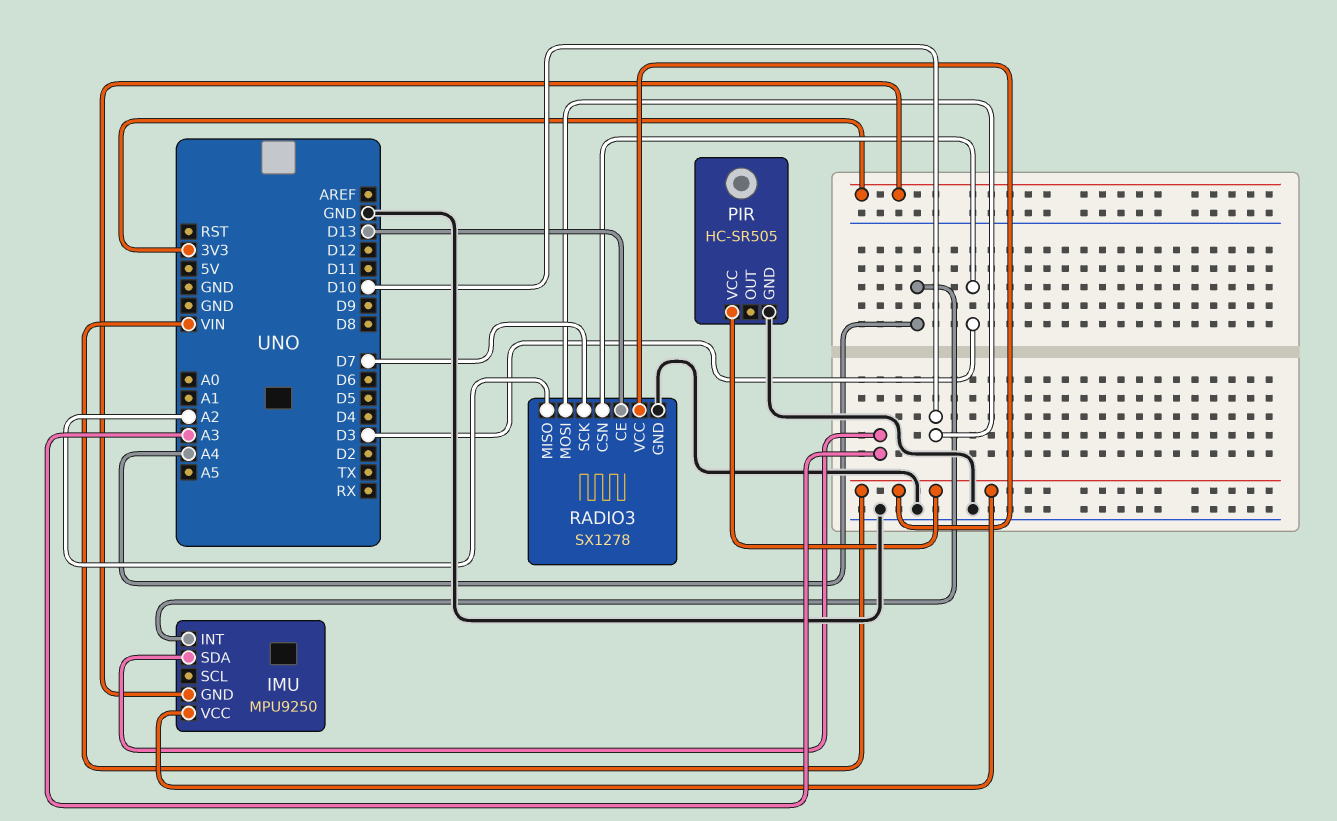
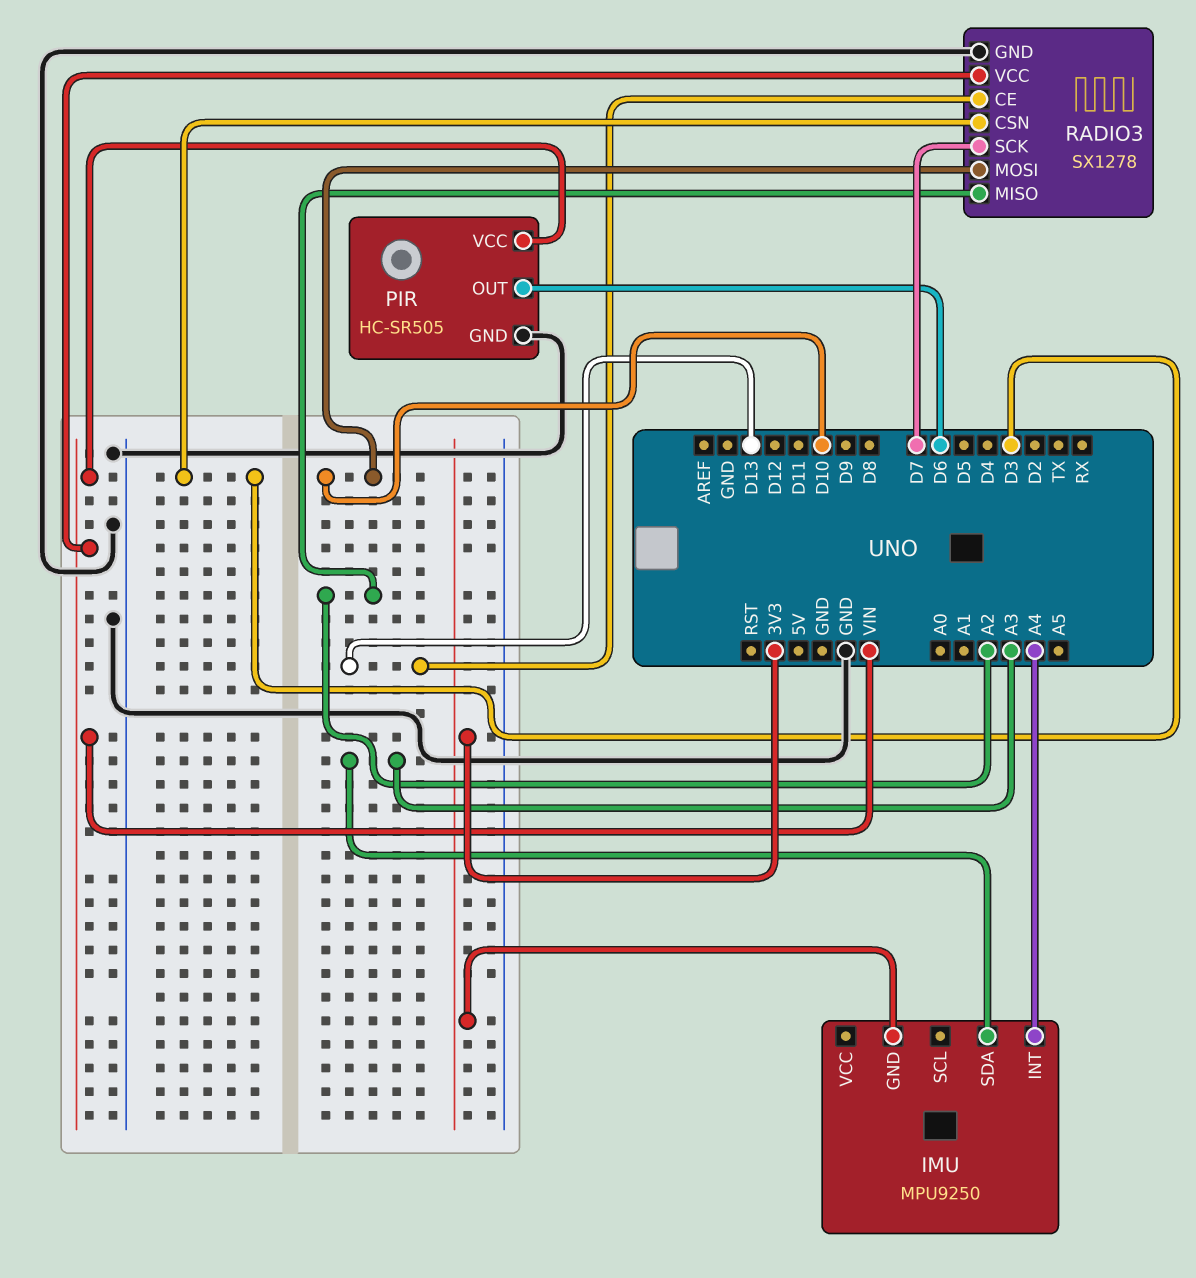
IMU pin VCC: VIN -> none
PIR pin OUT: none -> D6

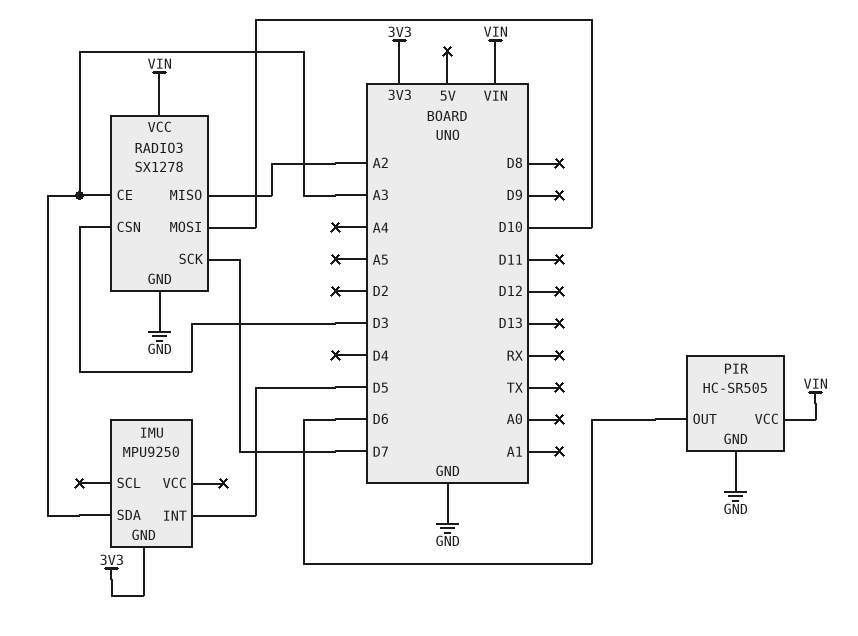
IMU pin INT: A4 -> D5
RADIO3 pin CE: D13 -> A3

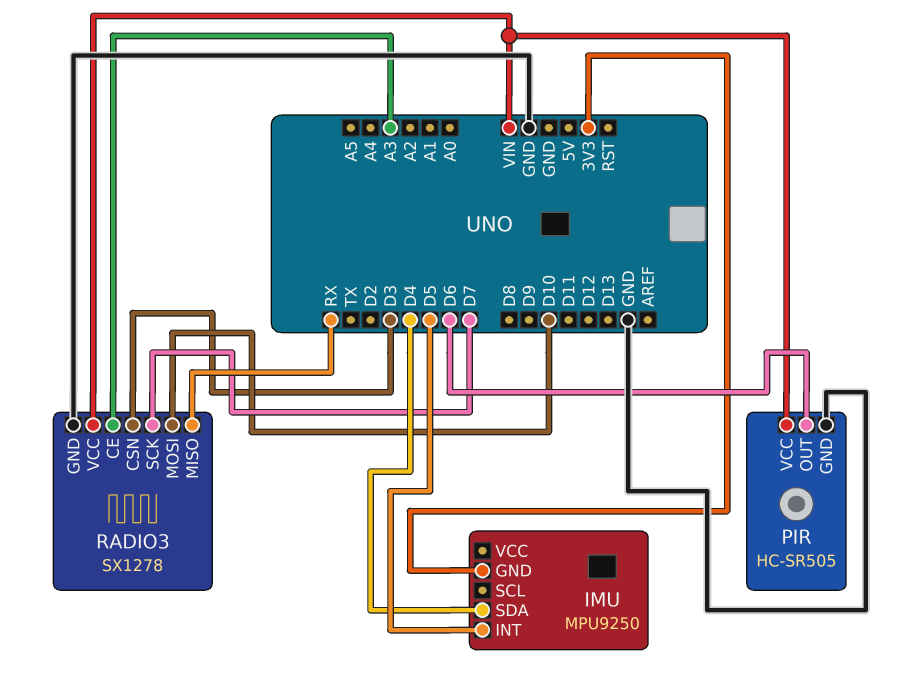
IMU pin SDA: A3 -> D4
RADIO3 pin MISO: A2 -> RX

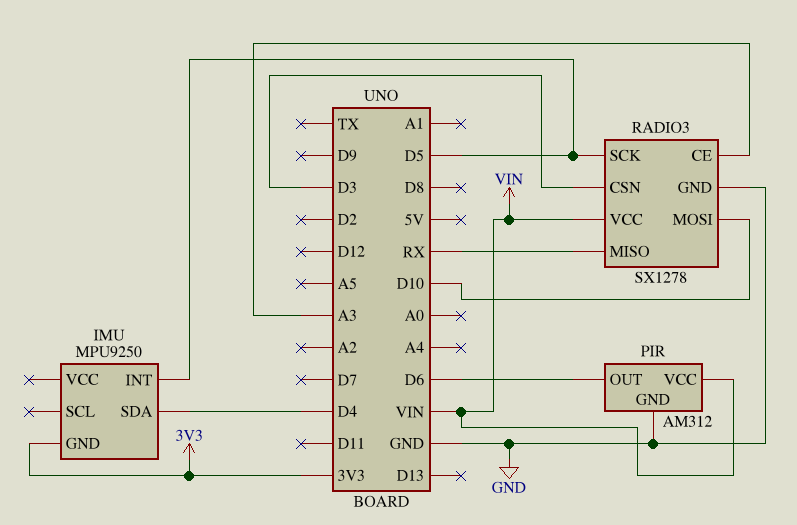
PIR: HC-SR505 -> AM312
RADIO3 pin SCK: D7 -> D5

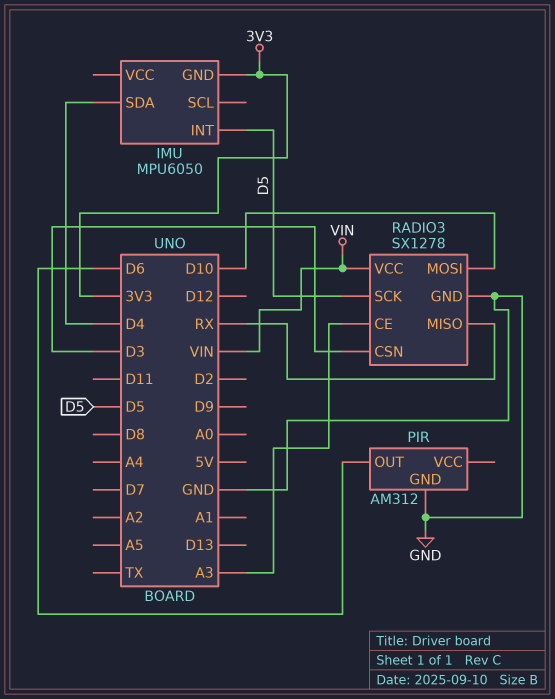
IMU: MPU9250 -> MPU6050
PIR pin VCC: VIN -> none

